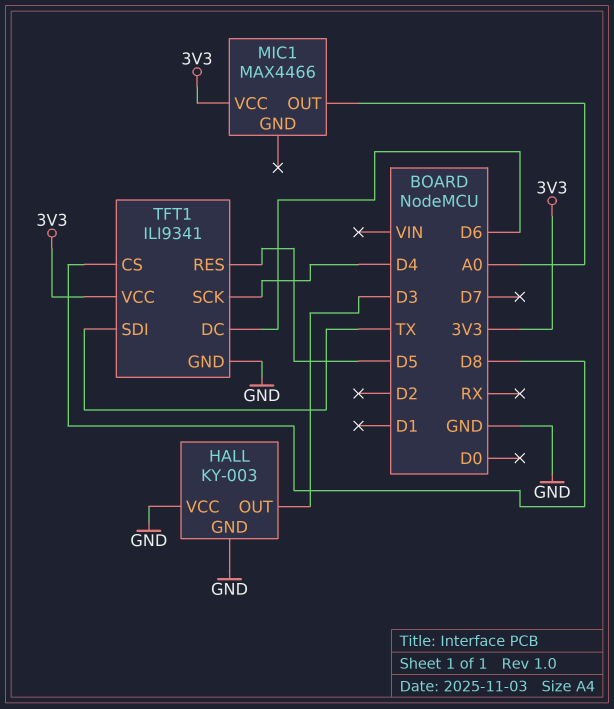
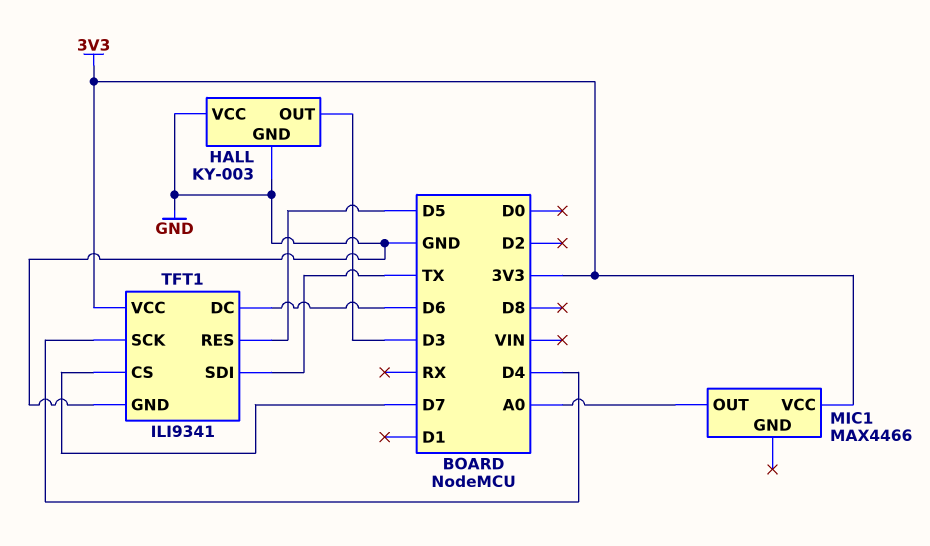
TFT1 pin CS: D8 -> D7

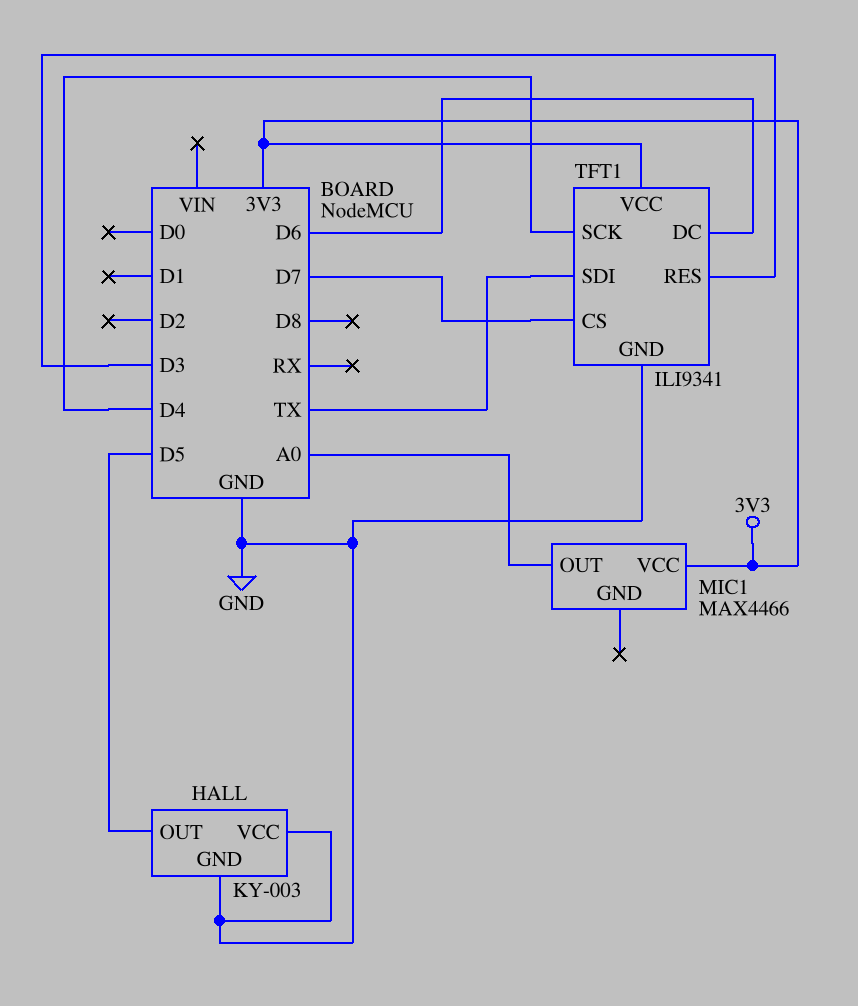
HALL pin OUT: D3 -> D5
TFT1 pin RES: D5 -> D3

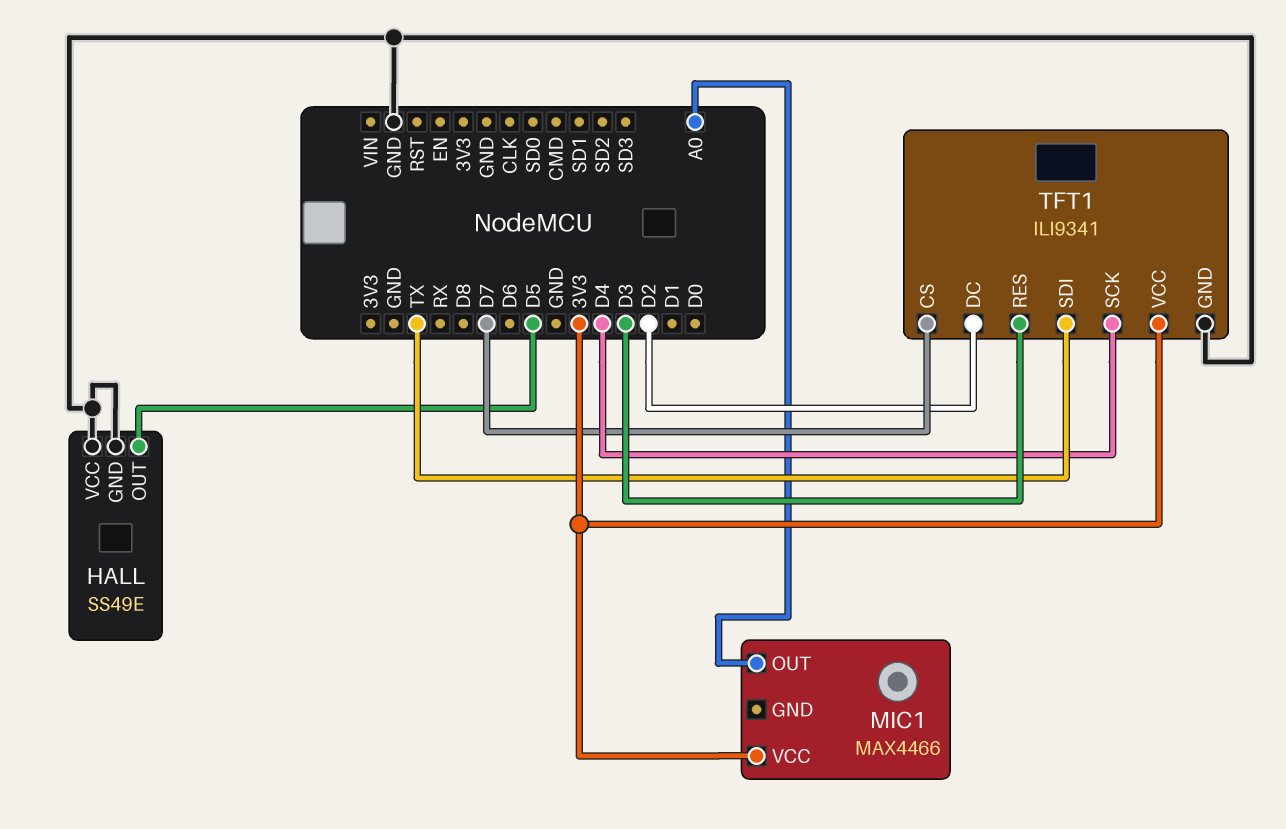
HALL: KY-003 -> SS49E
TFT1 pin DC: D6 -> D2

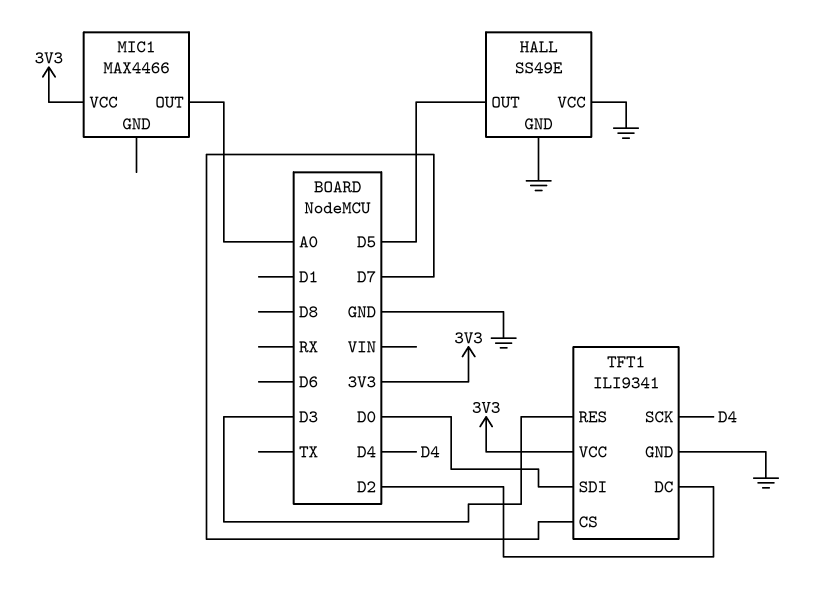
TFT1 pin SDI: TX -> D0

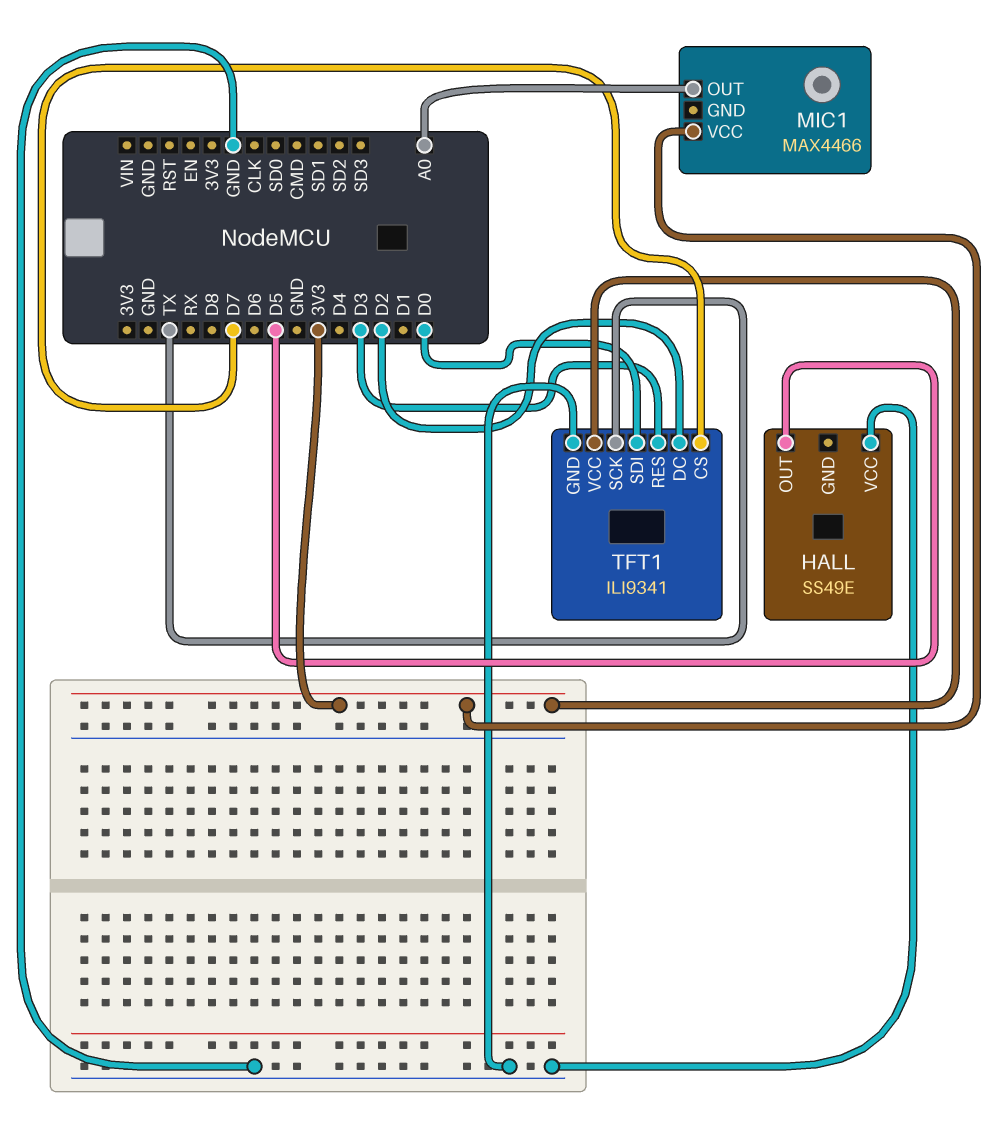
HALL pin GND: GND -> none
TFT1 pin SCK: D4 -> TX

